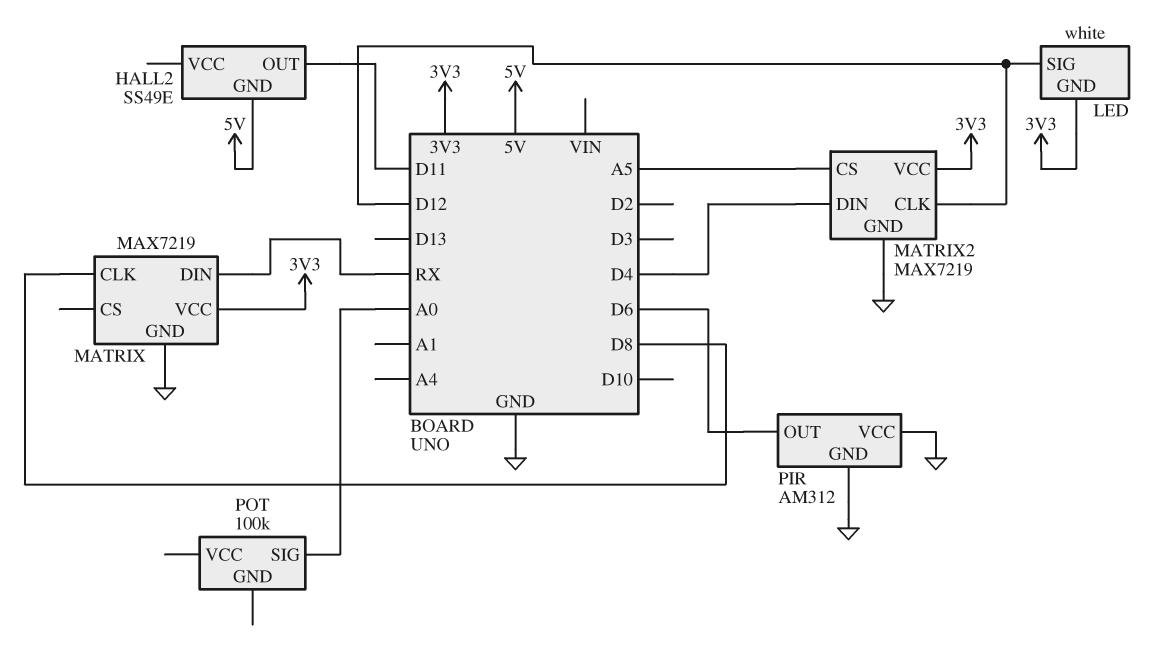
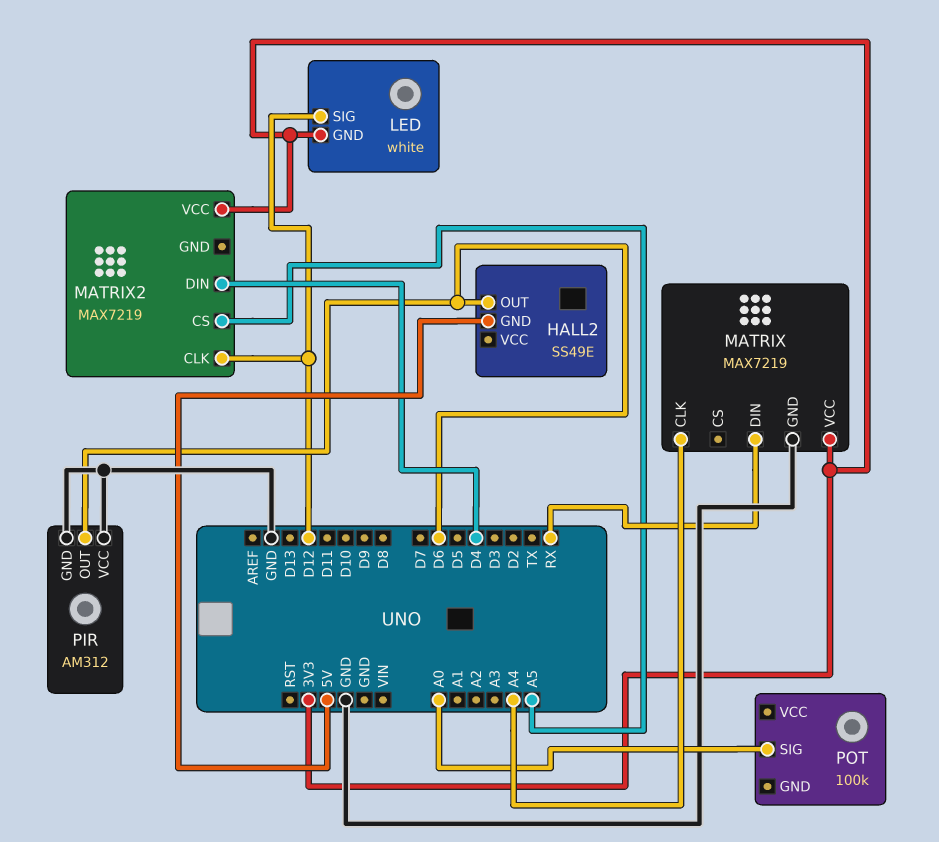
HALL2 pin OUT: D11 -> D6
MATRIX pin CLK: D8 -> A4
MATRIX2 pin GND: GND -> none

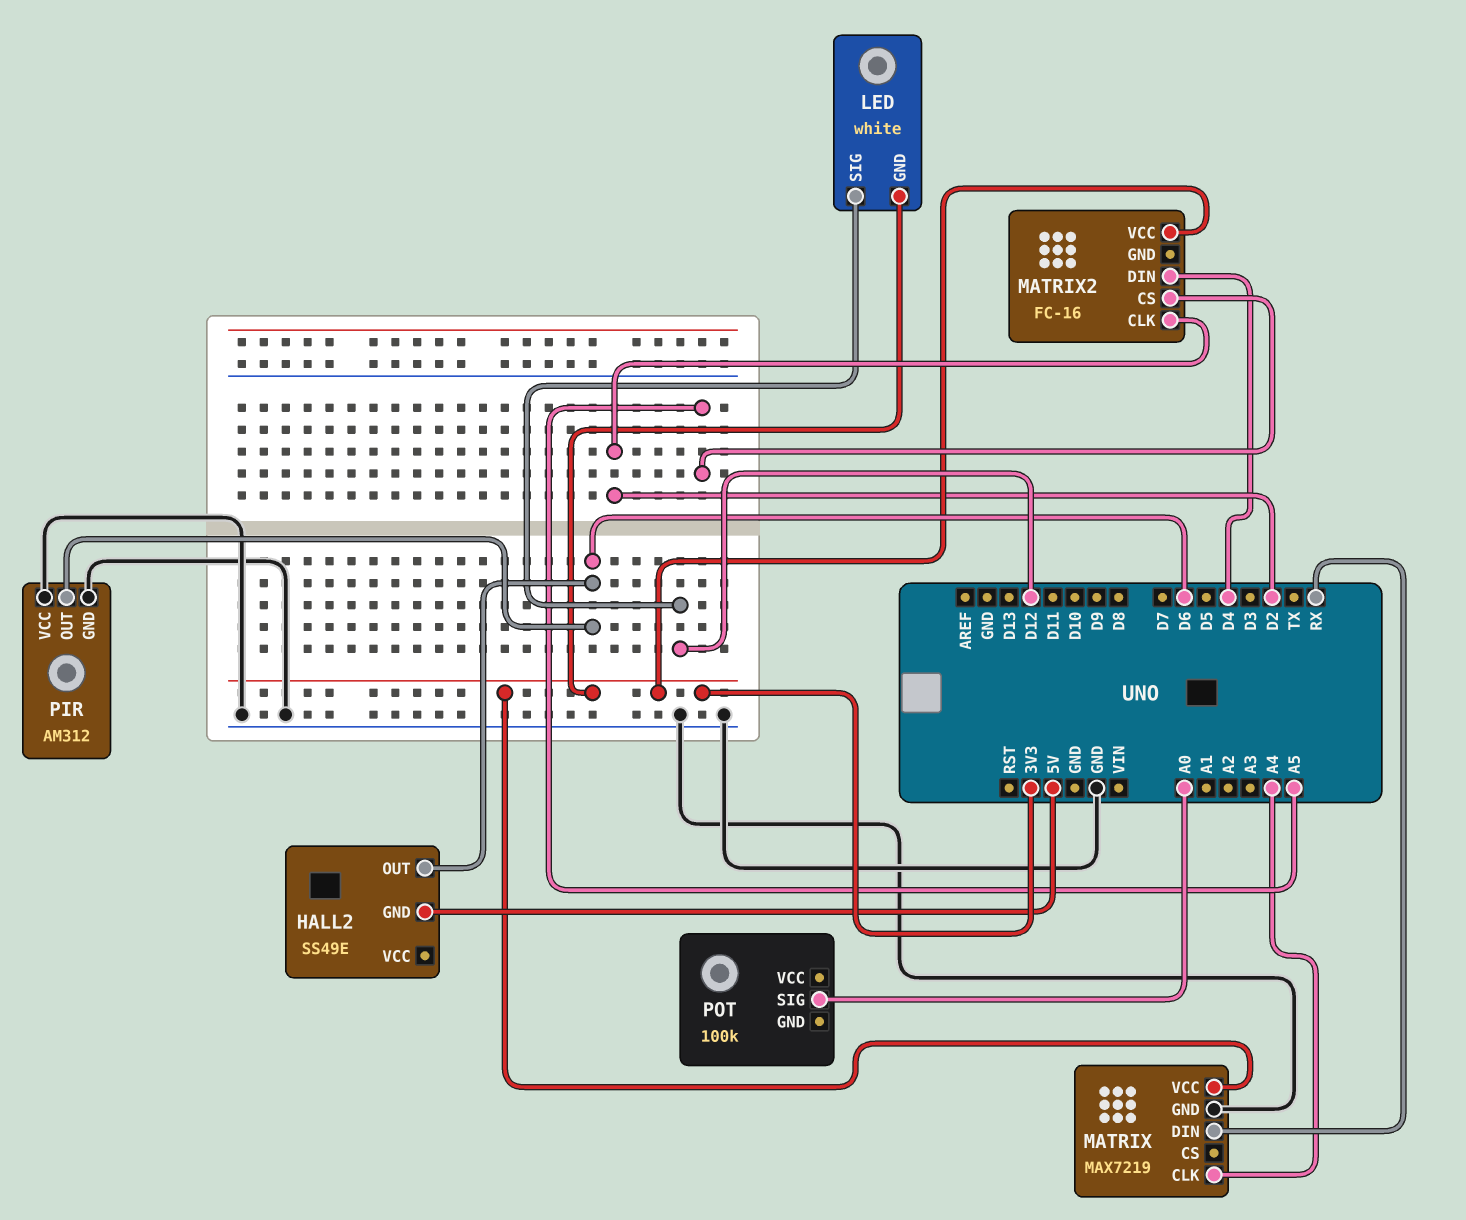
MATRIX2: MAX7219 -> FC-16
MATRIX2 pin CLK: D12 -> D2

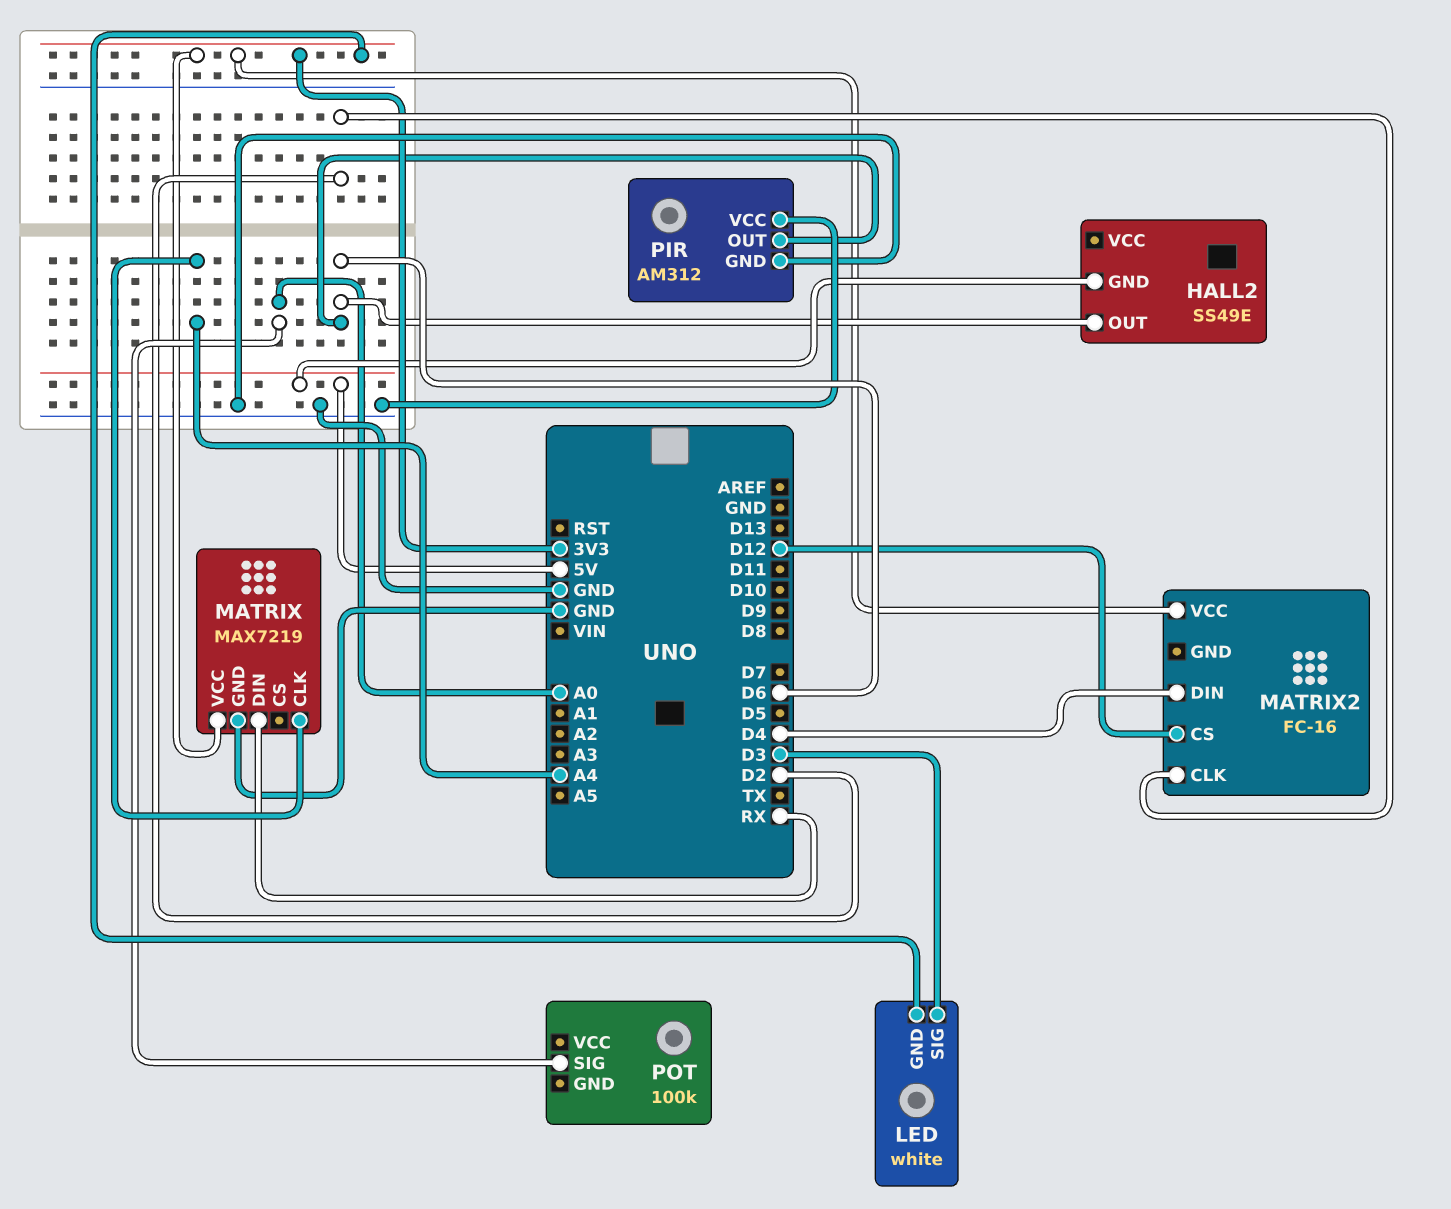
LED pin SIG: D12 -> D3
MATRIX2 pin CS: A5 -> D12

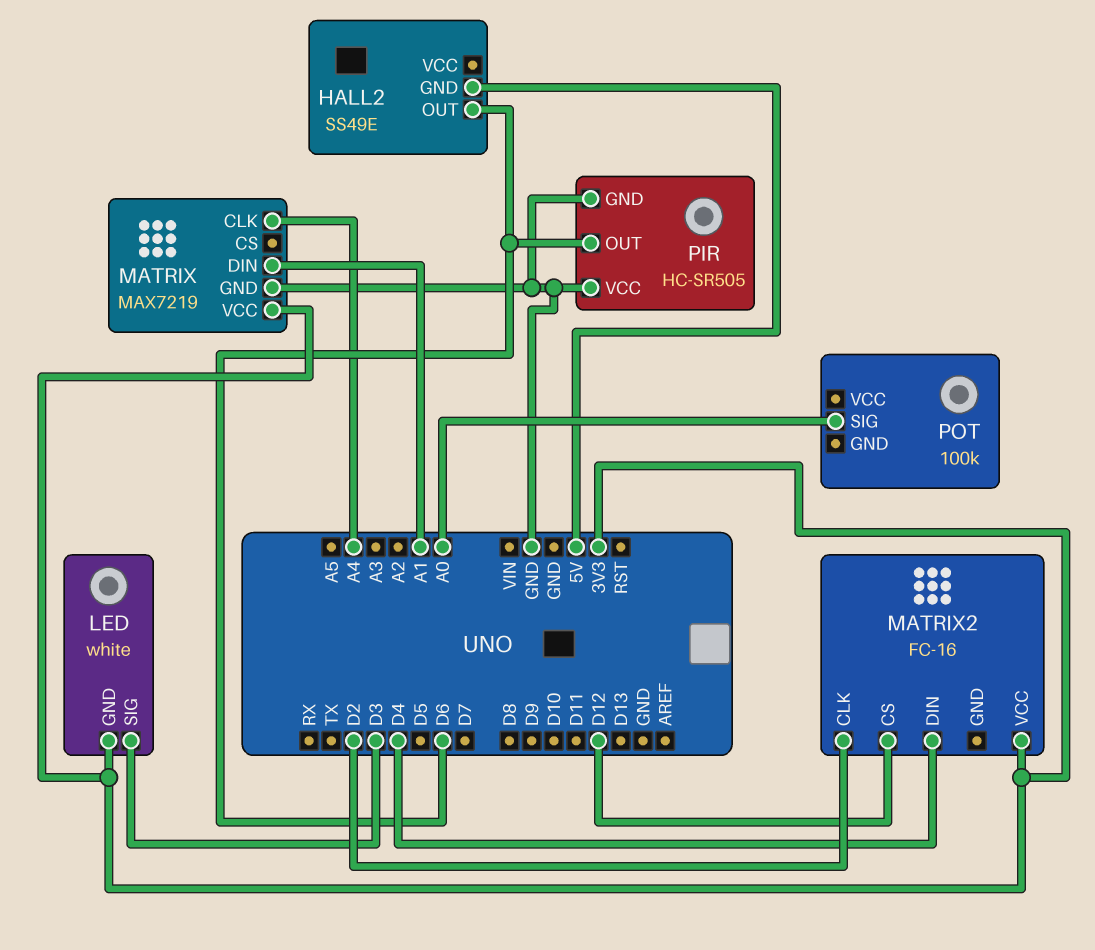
MATRIX pin DIN: RX -> A1
PIR: AM312 -> HC-SR505

